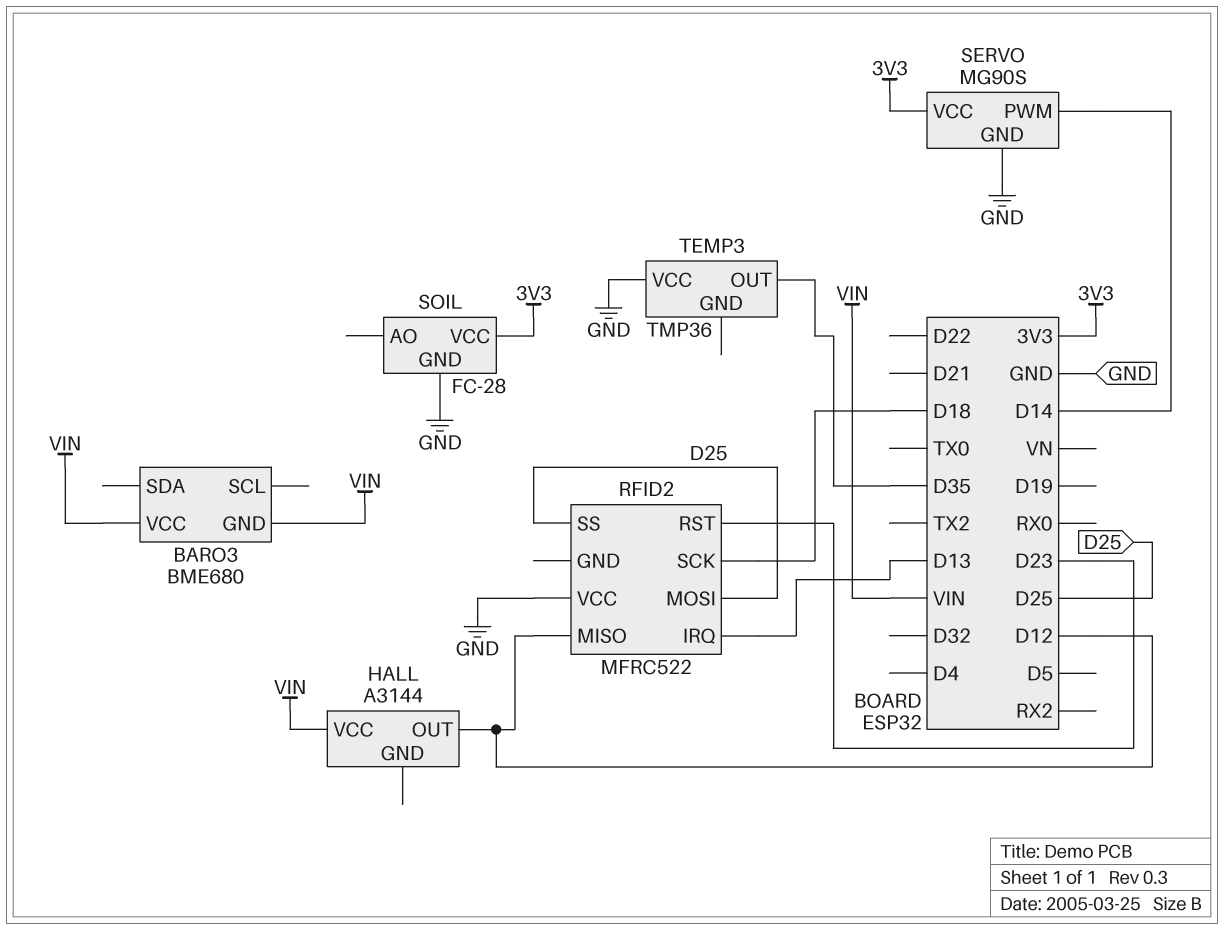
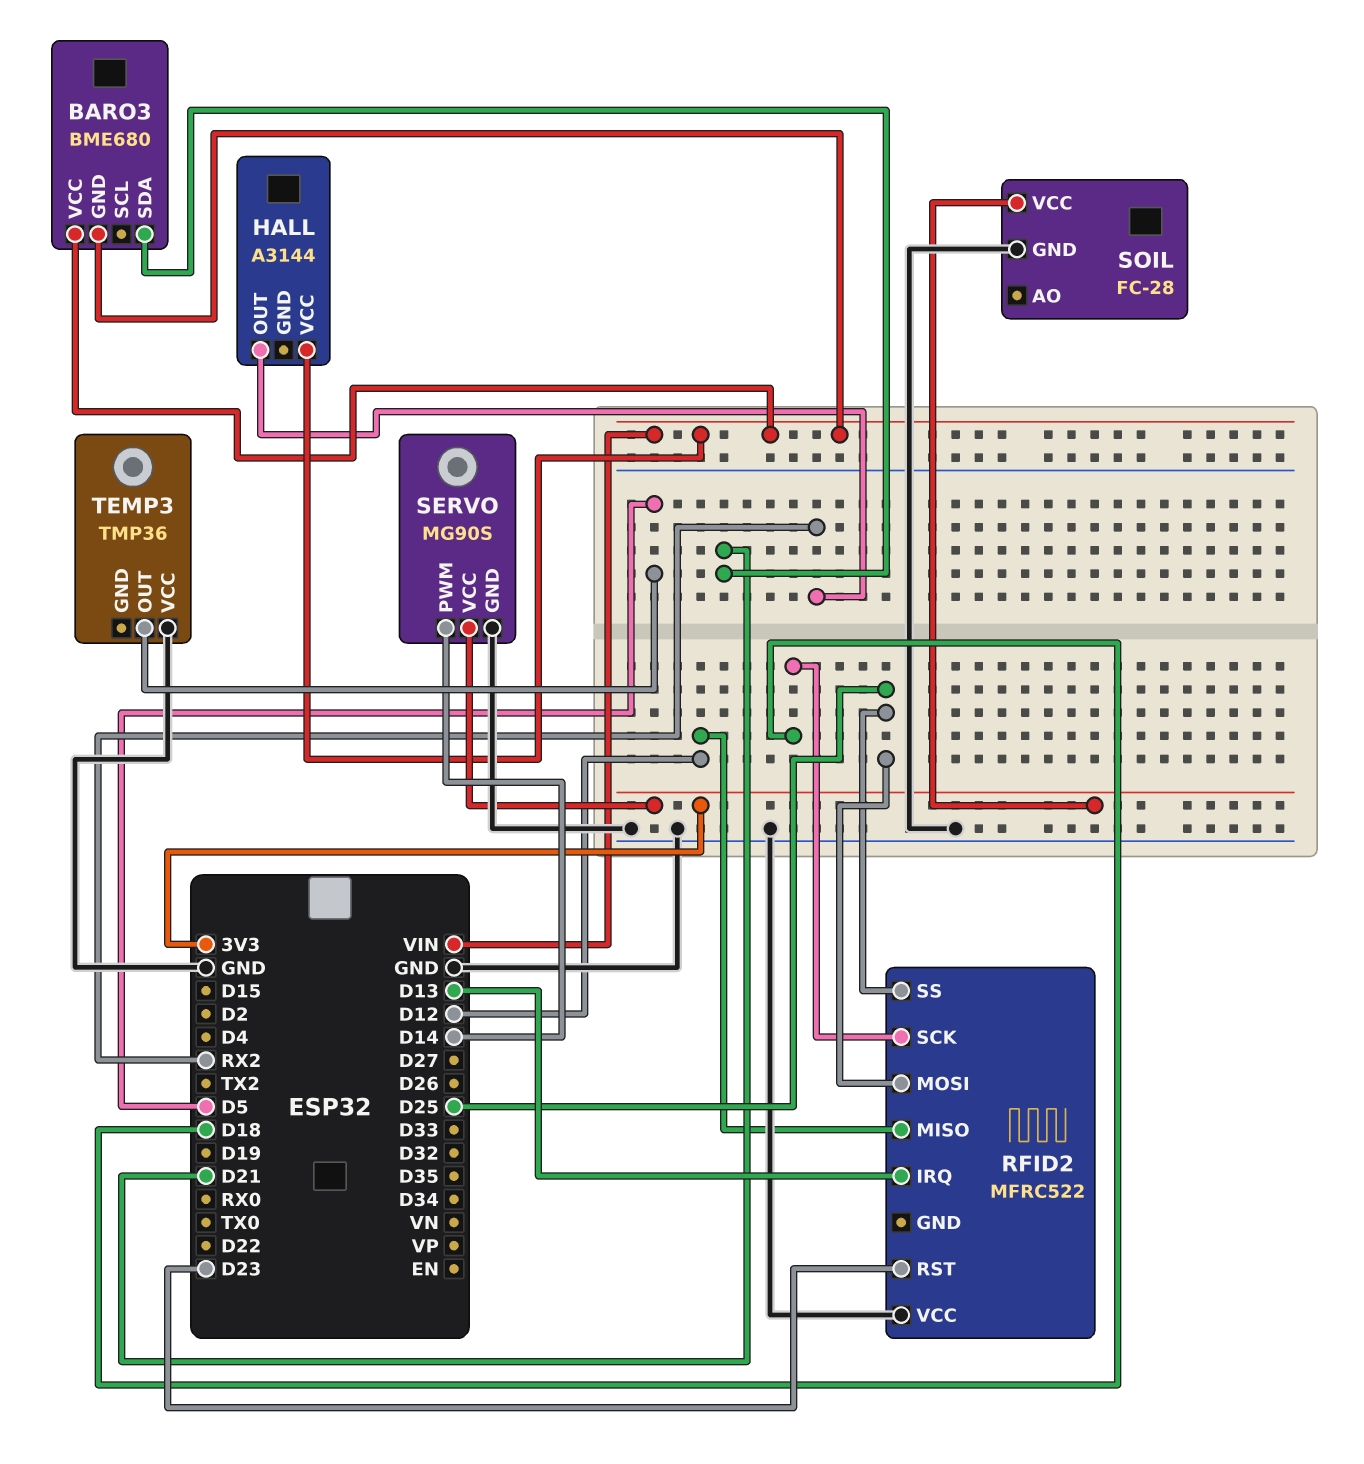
BARO3 pin SDA: none -> D21
HALL pin OUT: D12 -> RX2
TEMP3 pin OUT: D35 -> D5

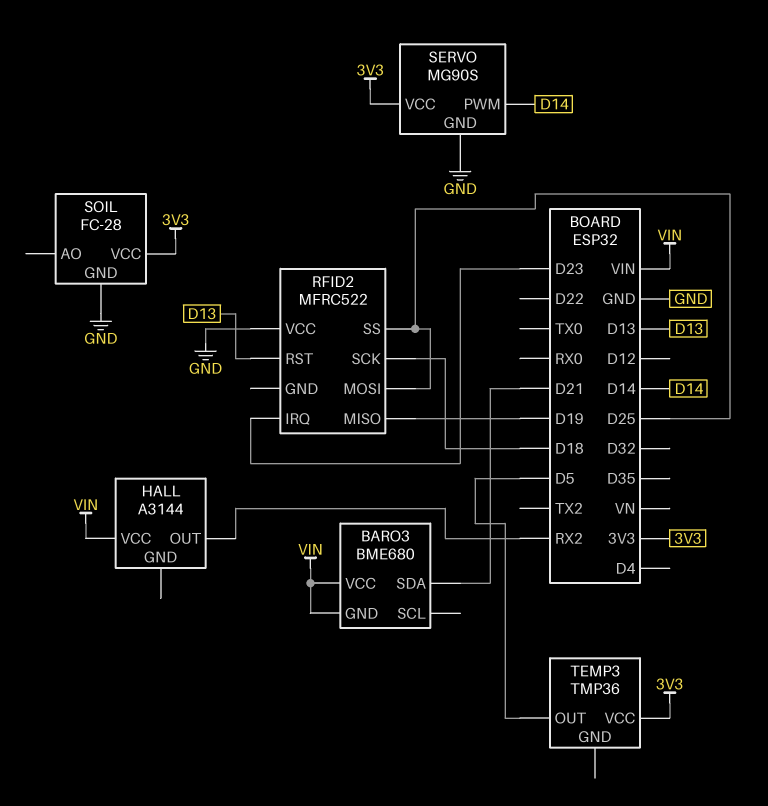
RFID2 pin IRQ: D13 -> D23
RFID2 pin MISO: D12 -> D19
RFID2 pin RST: D23 -> D13
TEMP3 pin VCC: GND -> 3V3

